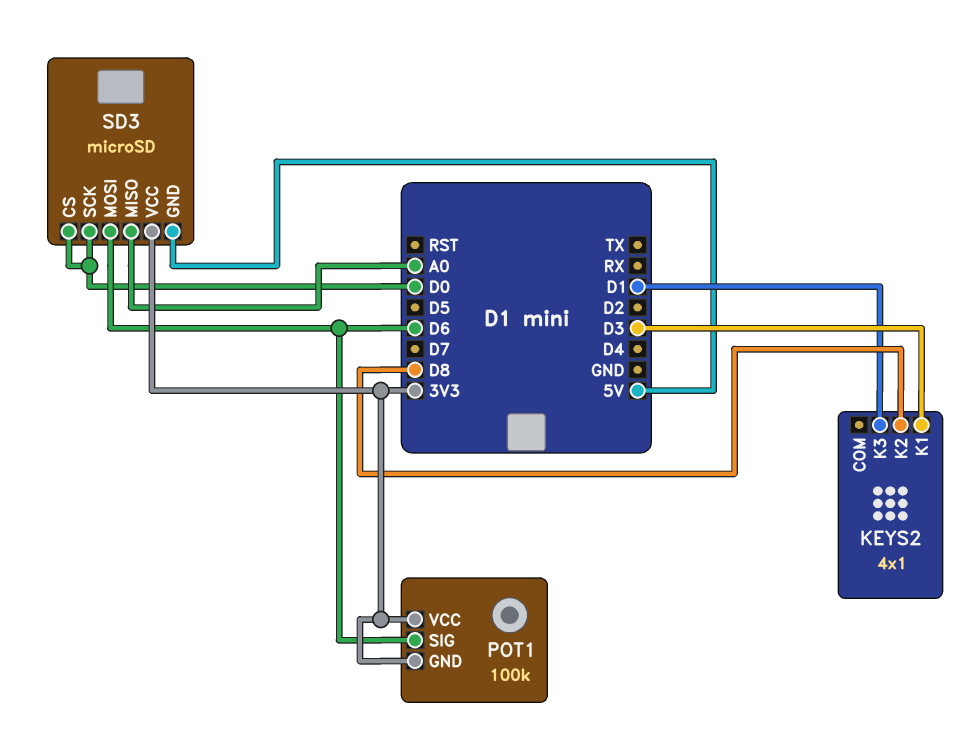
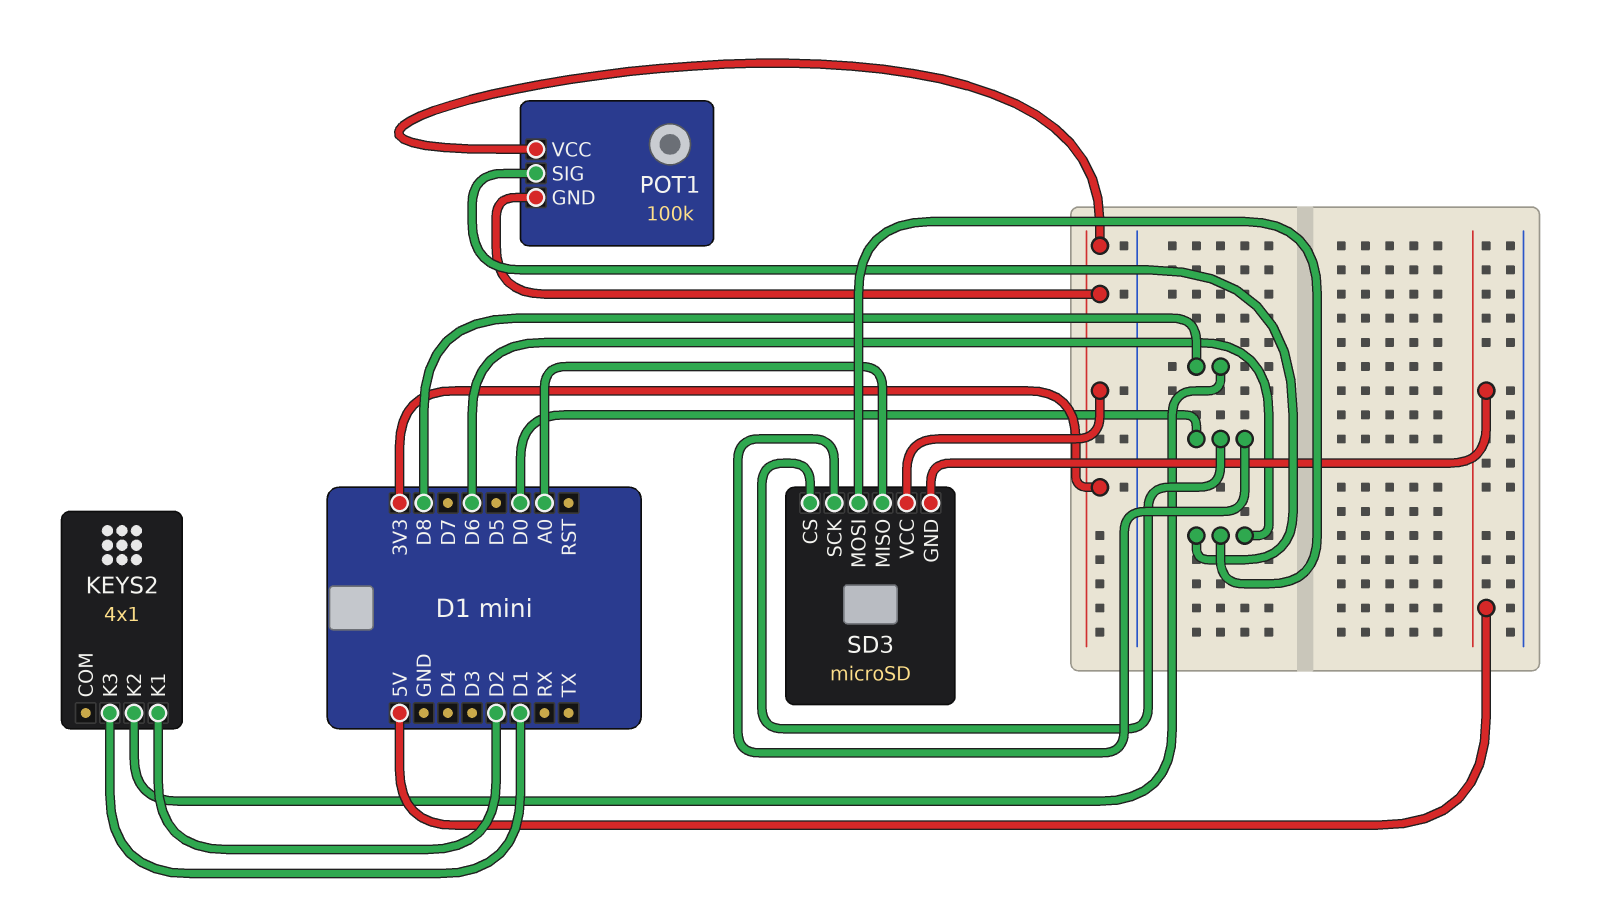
KEYS2 pin K1: D3 -> D2

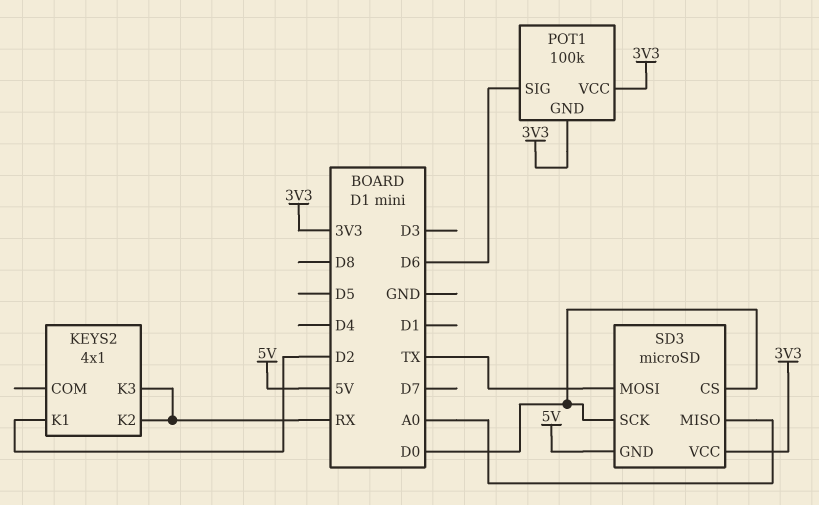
KEYS2 pin K2: D8 -> RX
KEYS2 pin K3: D1 -> RX
SD3 pin MOSI: D6 -> TX

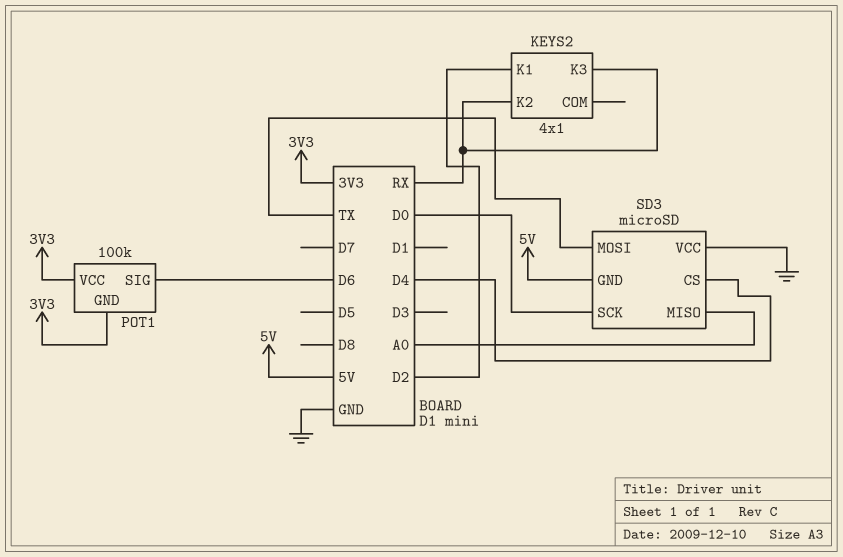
SD3 pin CS: D0 -> D4
SD3 pin VCC: 3V3 -> GND

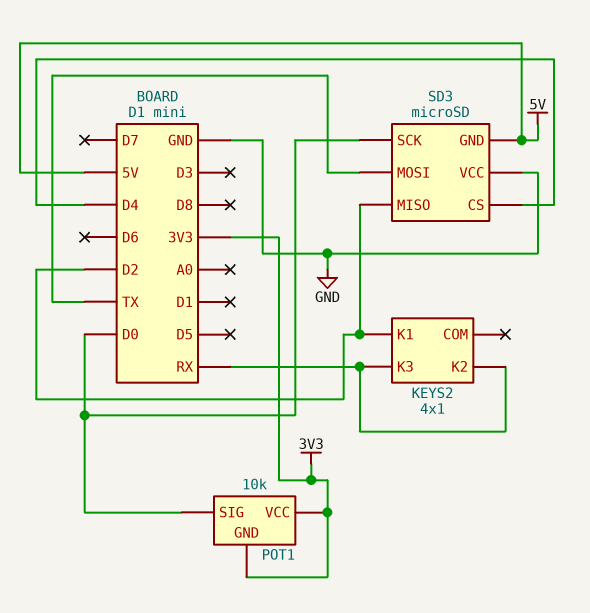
POT1: 100k -> 10k
POT1 pin SIG: D6 -> D0
SD3 pin MISO: A0 -> D2

